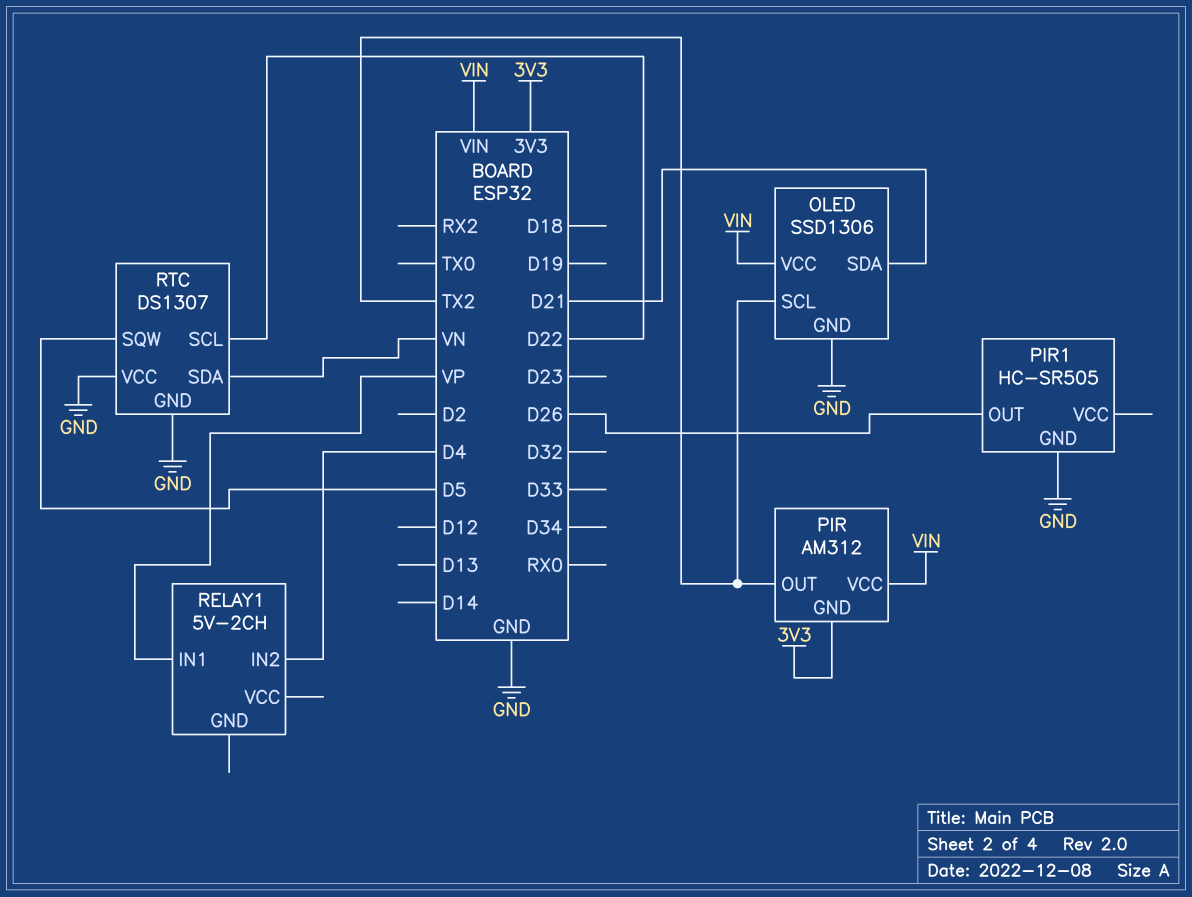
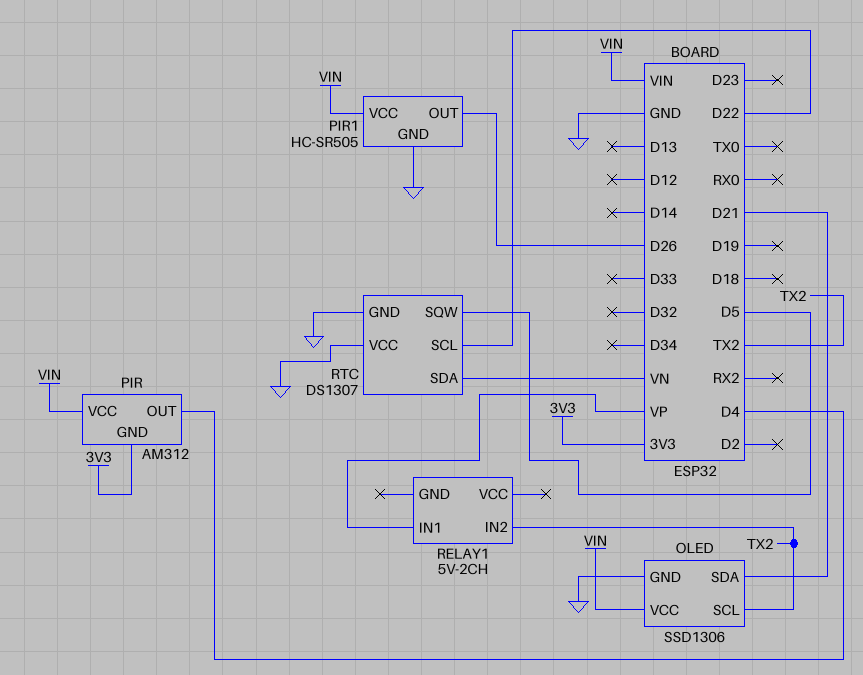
PIR pin OUT: TX2 -> D4
PIR1 pin VCC: none -> VIN
RELAY1 pin IN2: D4 -> TX2

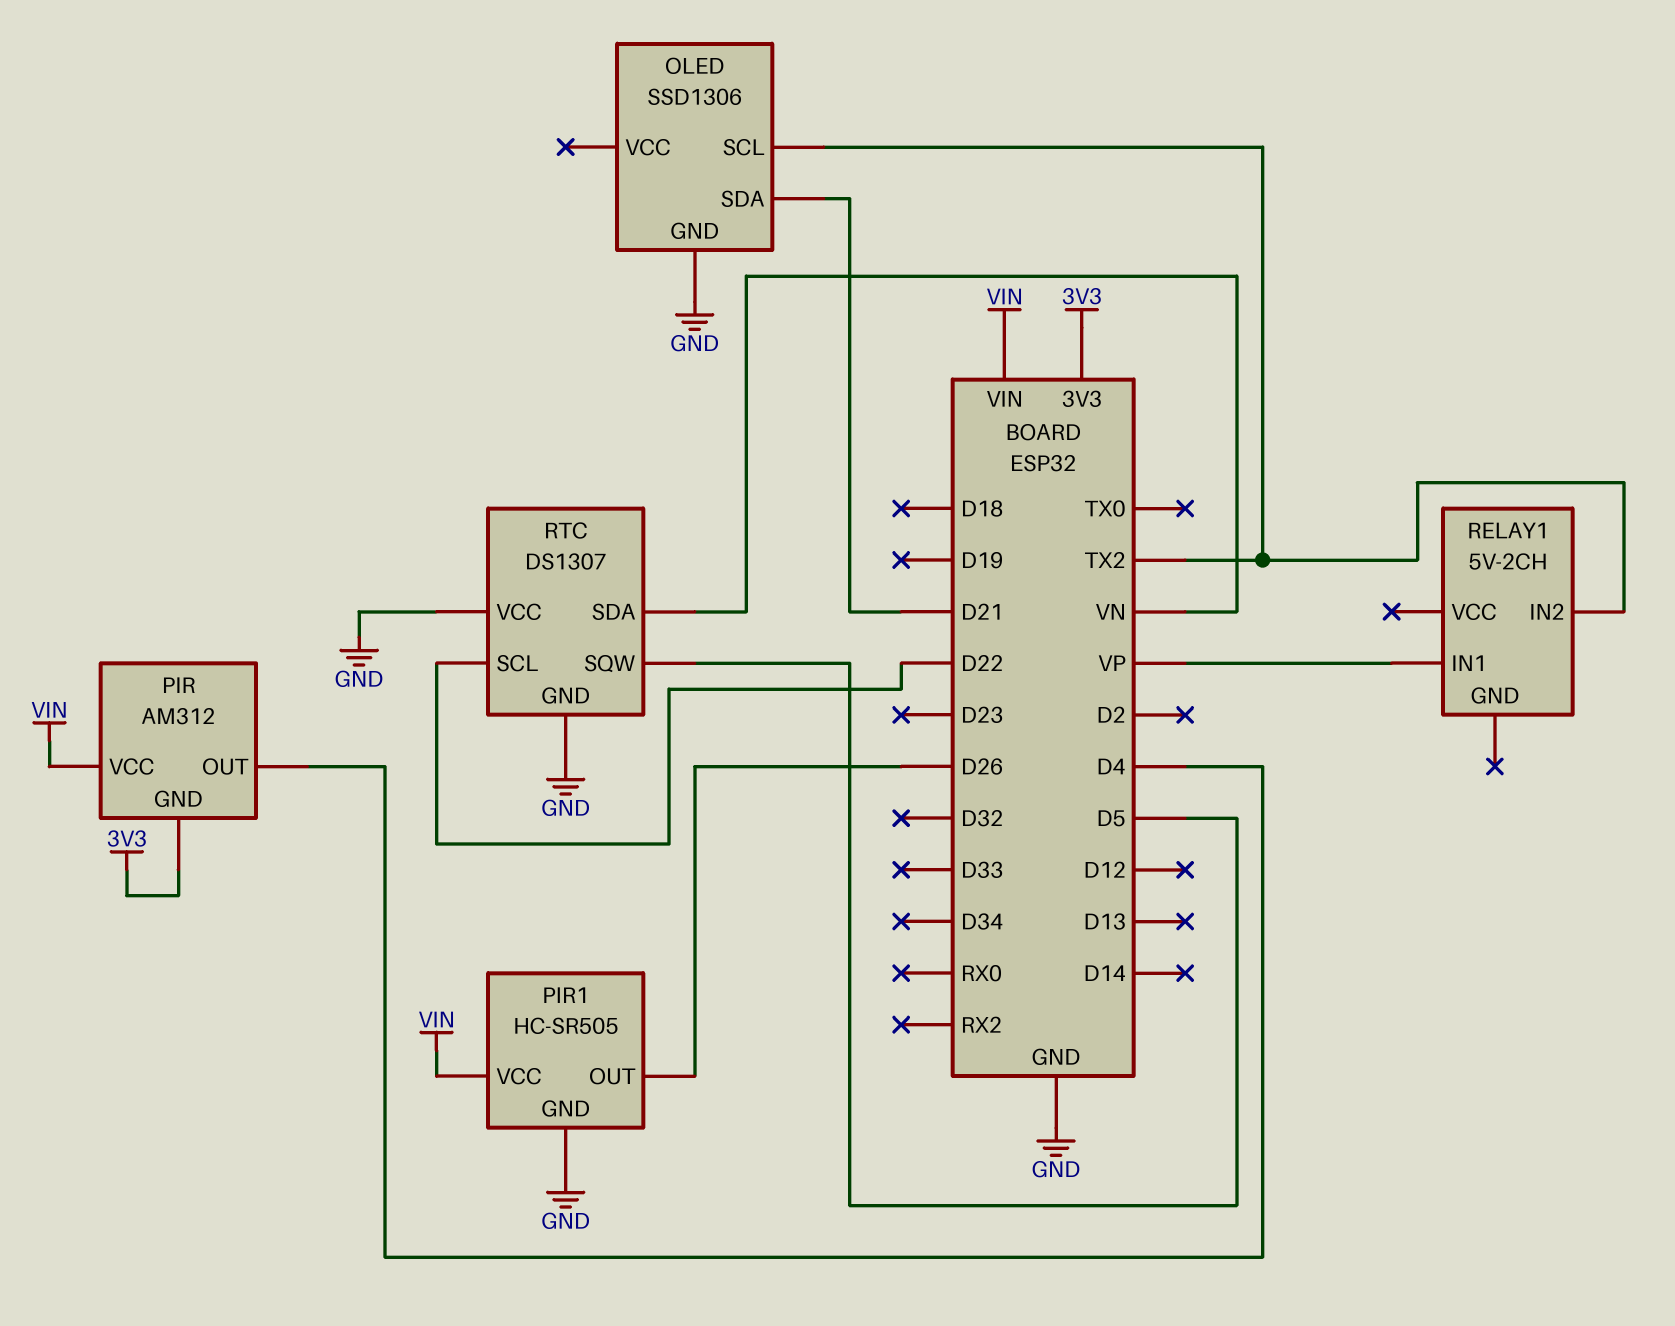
OLED pin VCC: VIN -> none

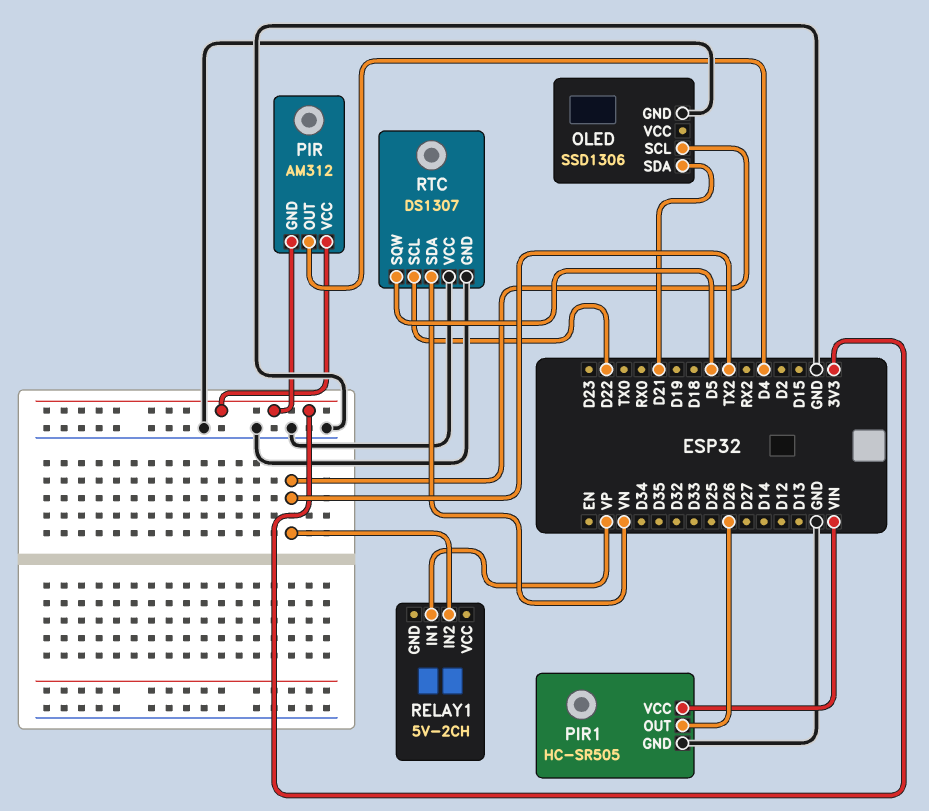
PIR pin VCC: VIN -> 3V3

